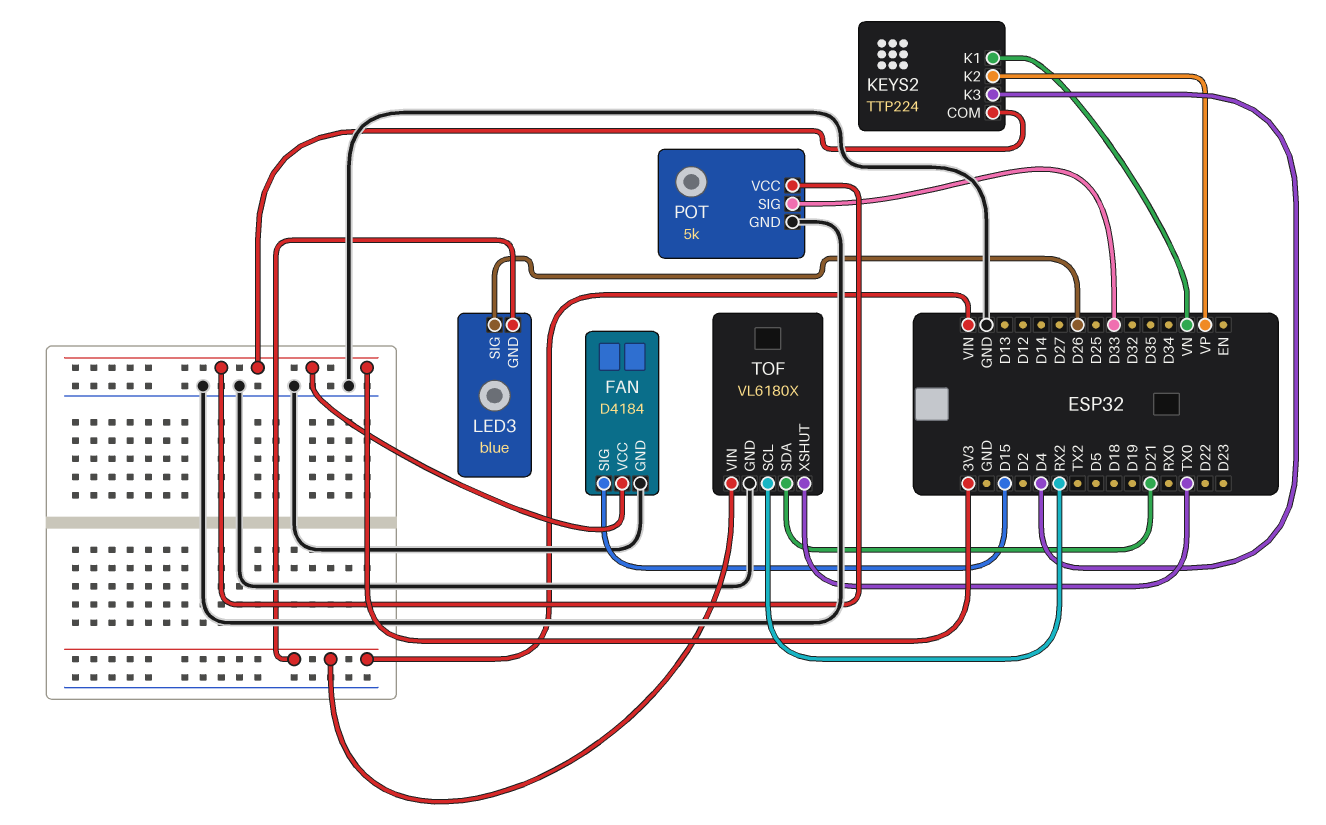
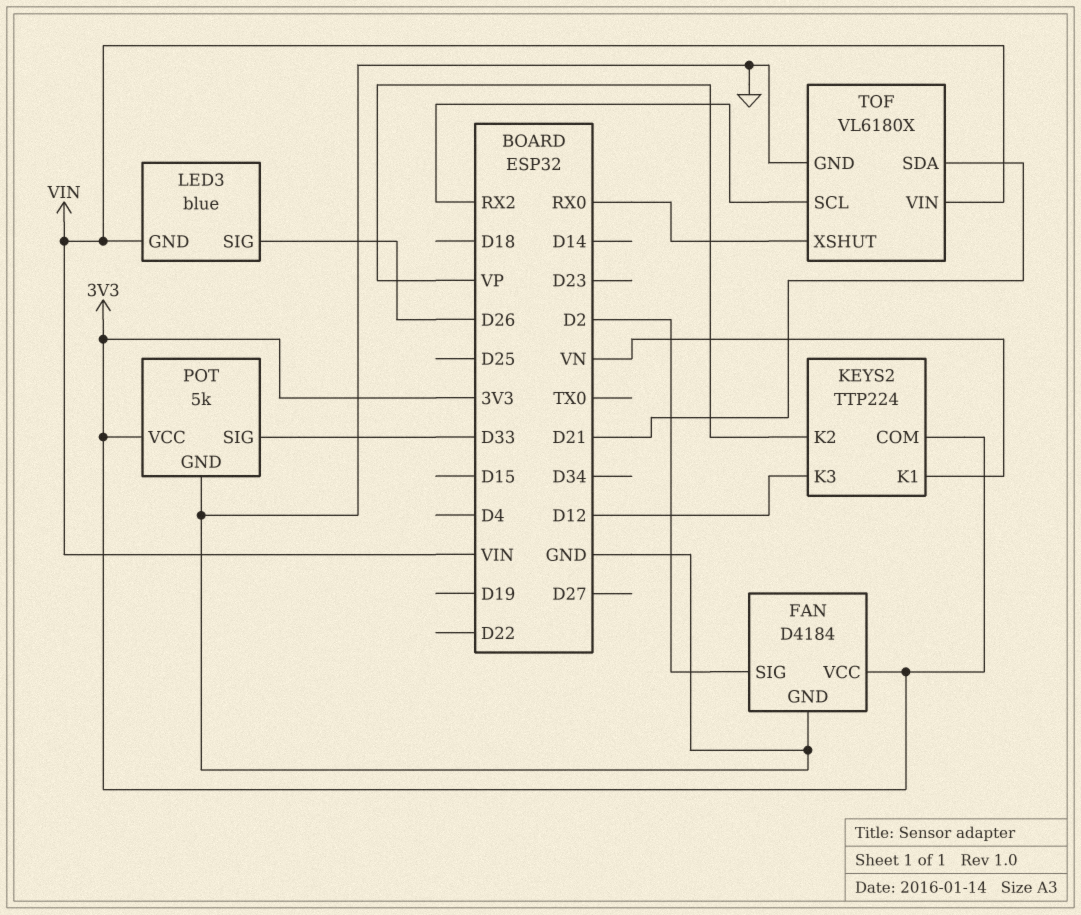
FAN pin SIG: D15 -> D2
KEYS2 pin K3: D4 -> D12
TOF pin XSHUT: TX0 -> RX0

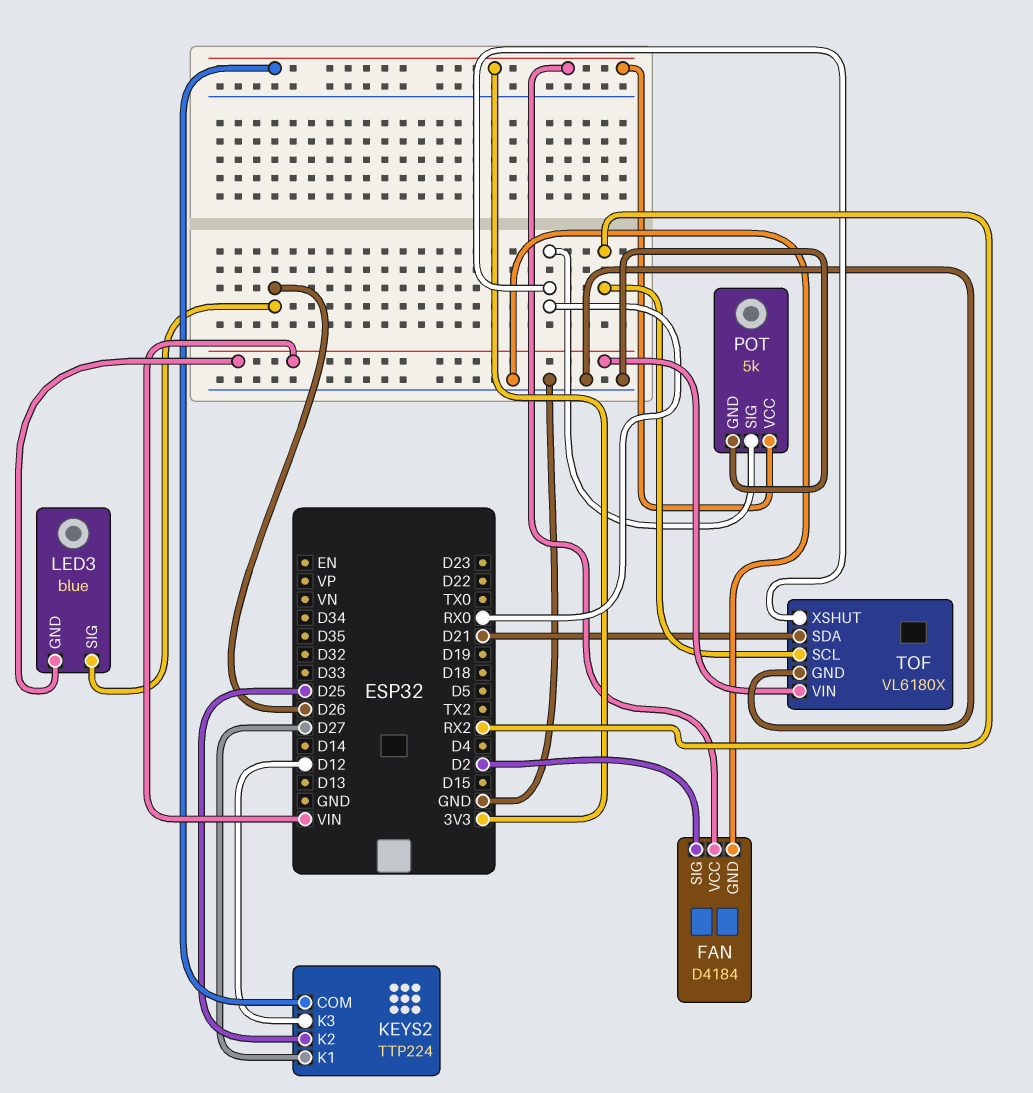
KEYS2 pin K1: VN -> D27
KEYS2 pin K2: VP -> D25
POT pin SIG: D33 -> RX0

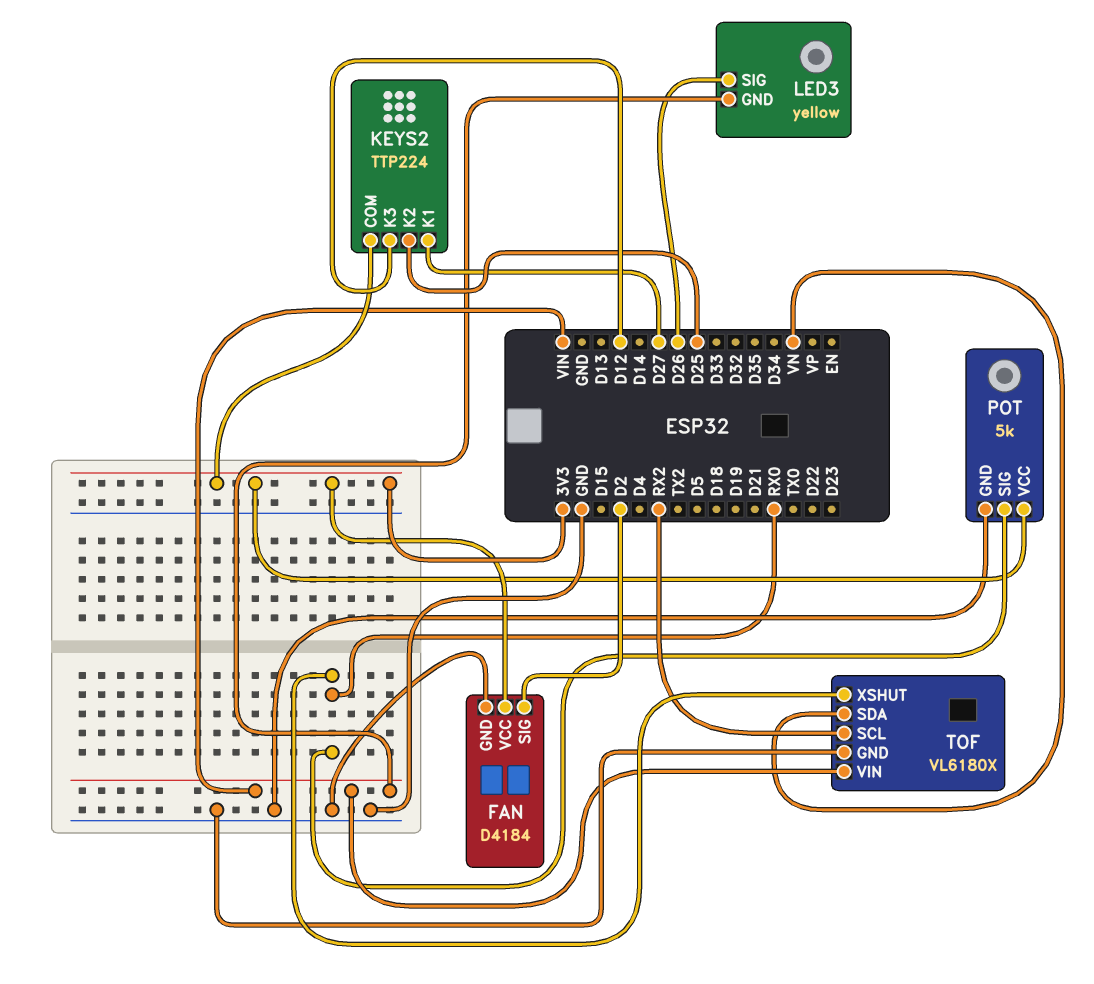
LED3: blue -> yellow
TOF pin SDA: D21 -> VN

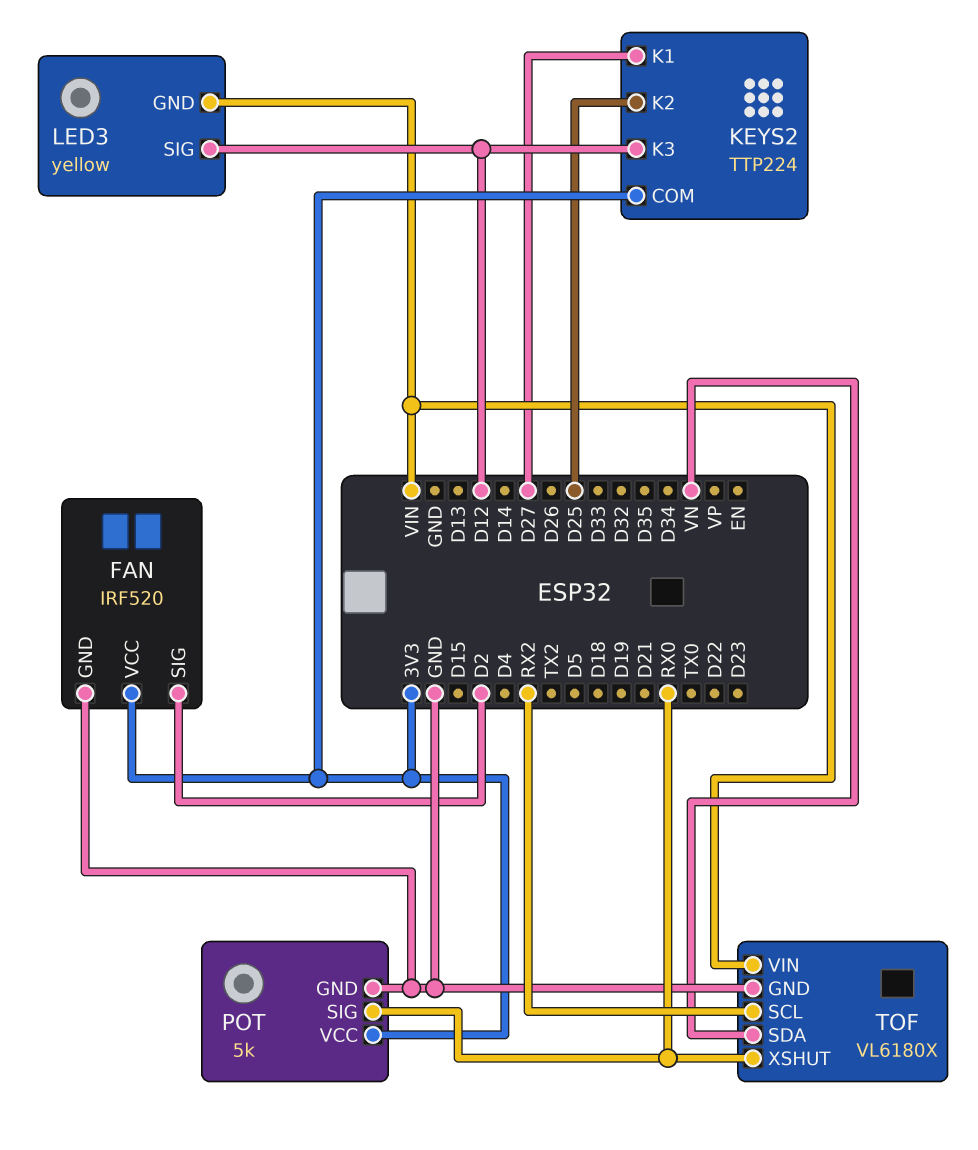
FAN: D4184 -> IRF520
LED3 pin SIG: D26 -> D12

